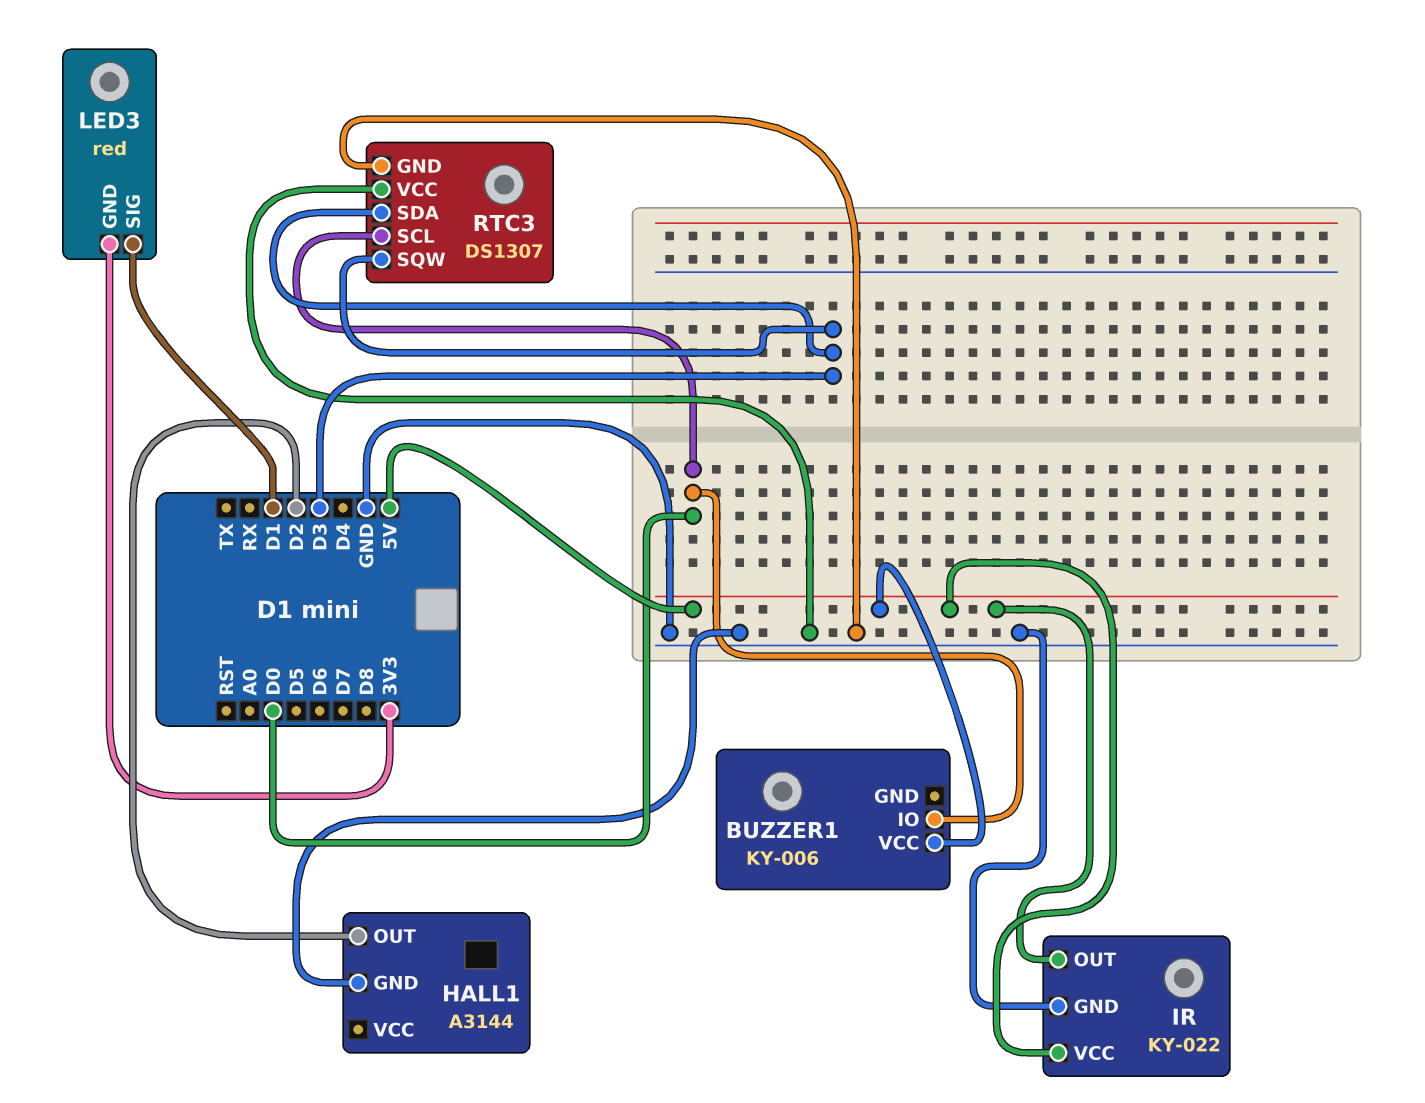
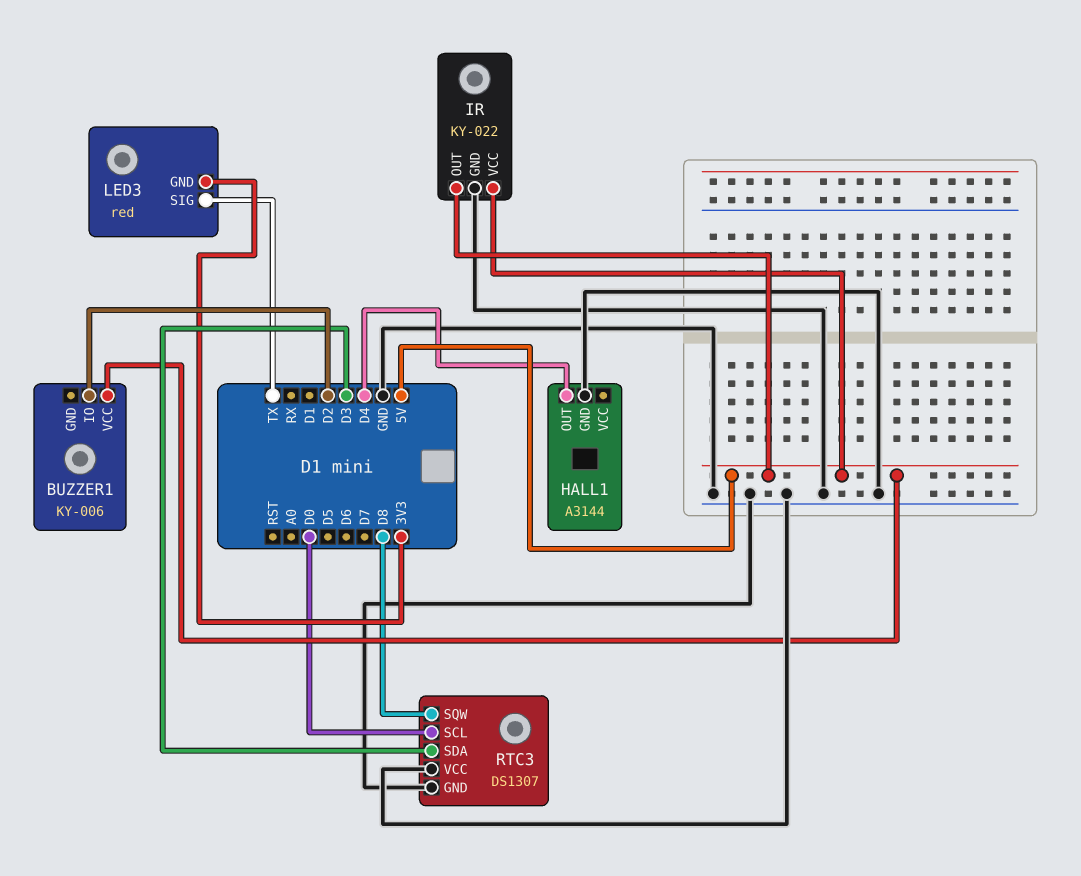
BUZZER1 pin IO: D0 -> D2
HALL1 pin OUT: D2 -> D4
LED3 pin SIG: D1 -> TX
RTC3 pin SQW: D3 -> D8

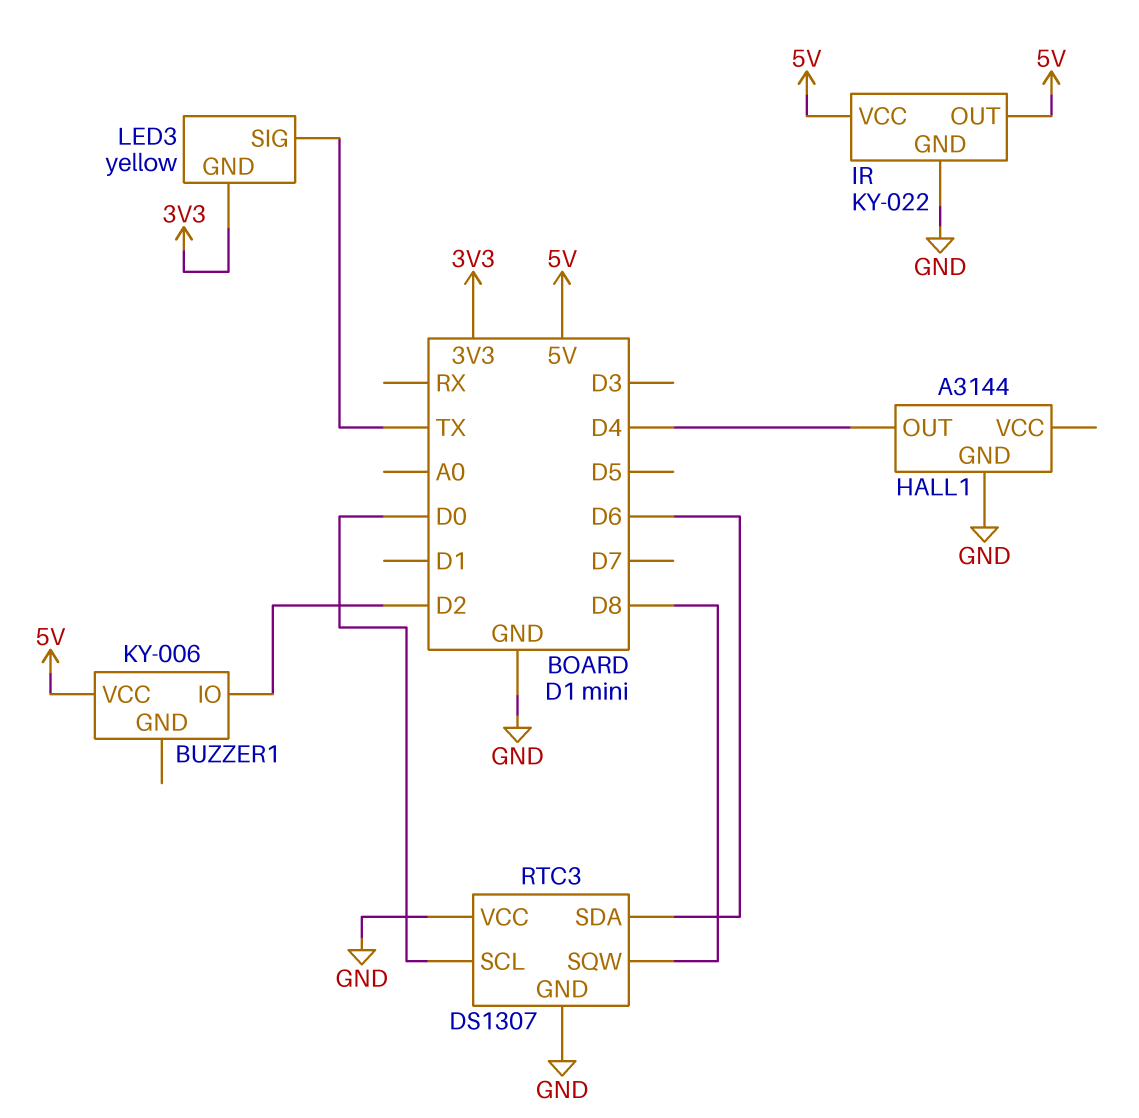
LED3: red -> yellow
RTC3 pin SDA: D3 -> D6

